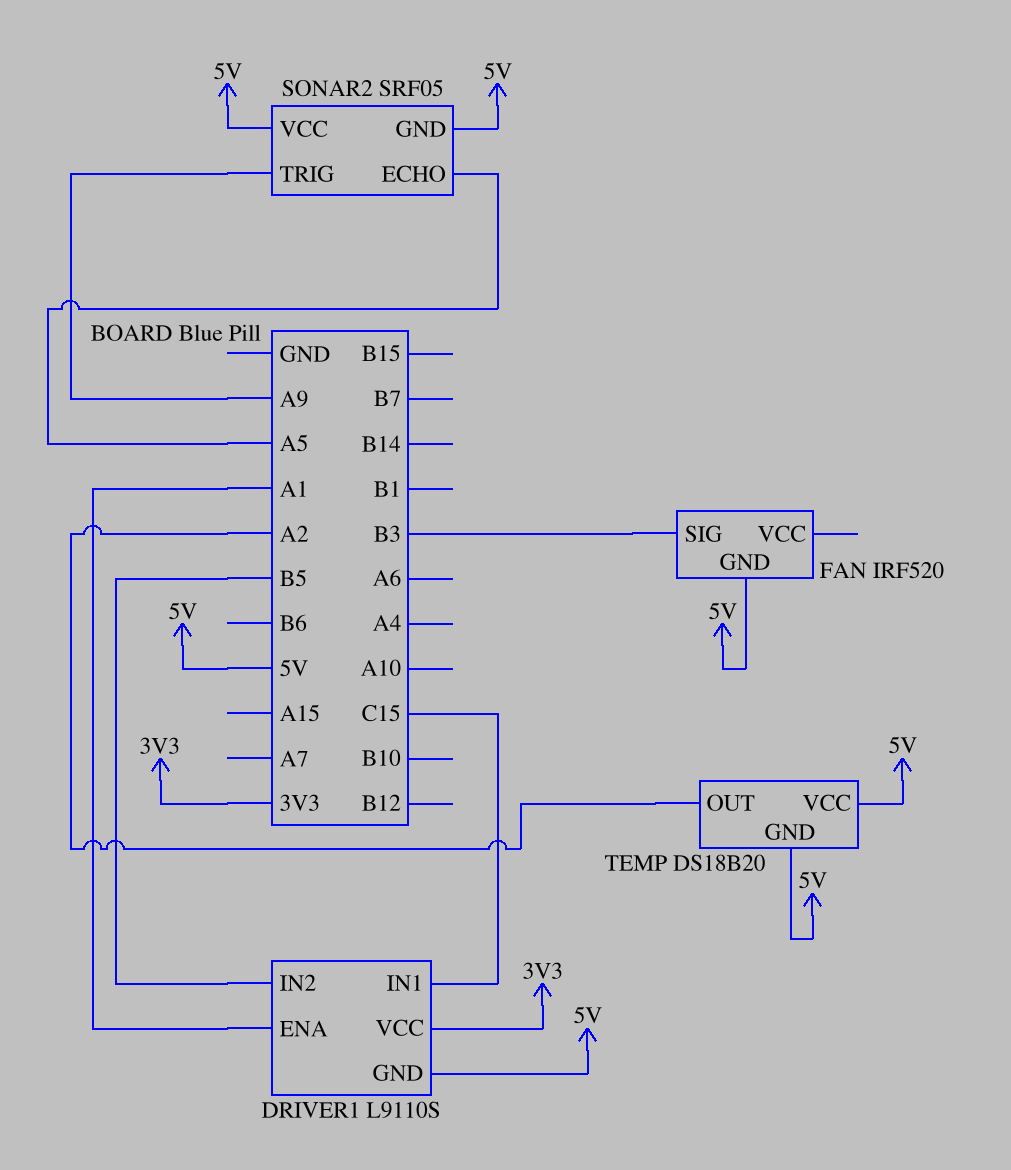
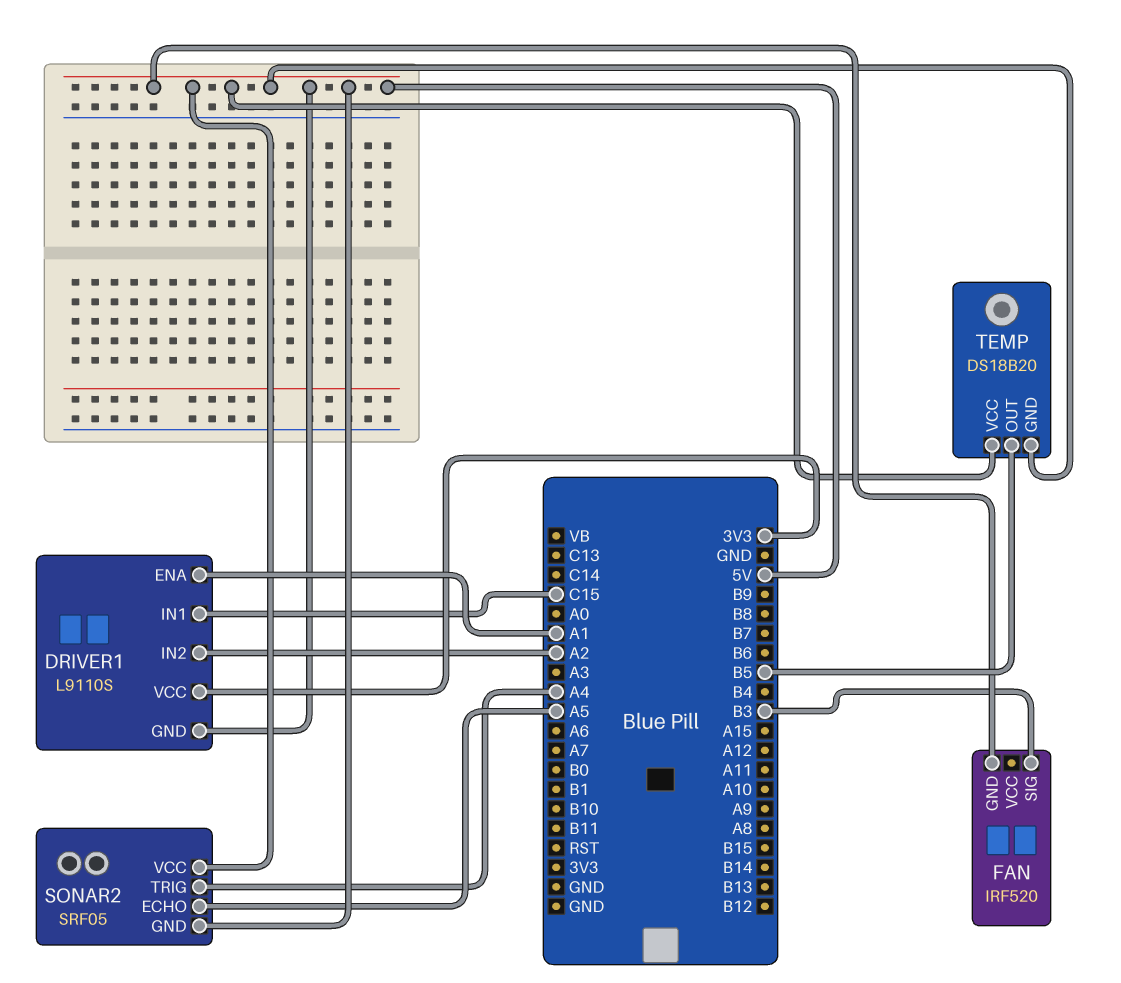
DRIVER1 pin IN2: B5 -> A2
SONAR2 pin TRIG: A9 -> A4
TEMP pin OUT: A2 -> B5

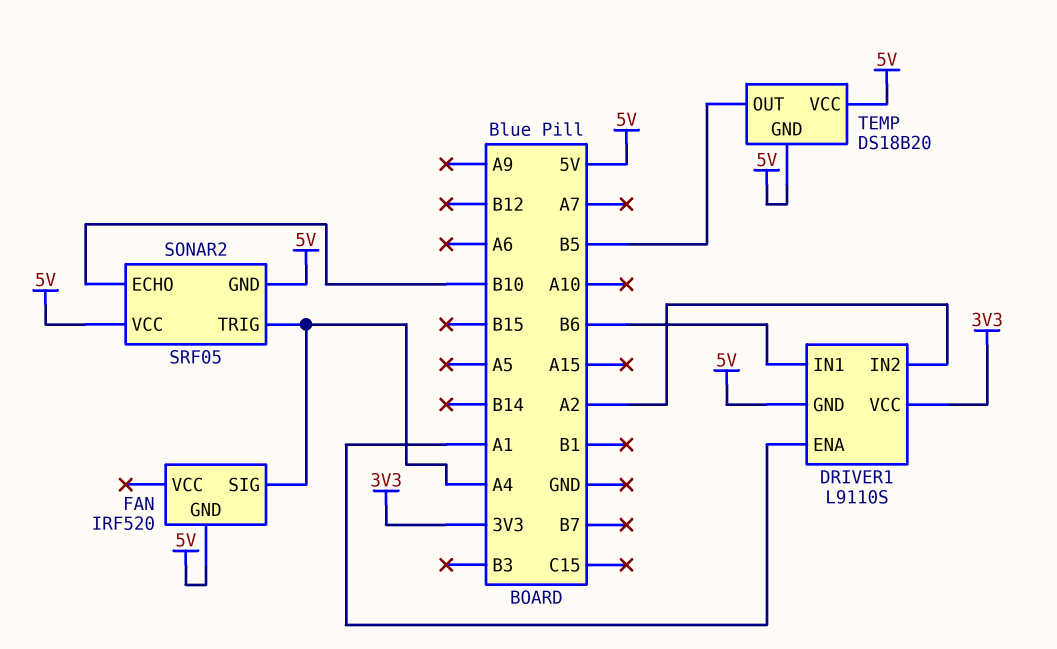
DRIVER1 pin IN1: C15 -> B6
FAN pin SIG: B3 -> A4
SONAR2 pin ECHO: A5 -> B10

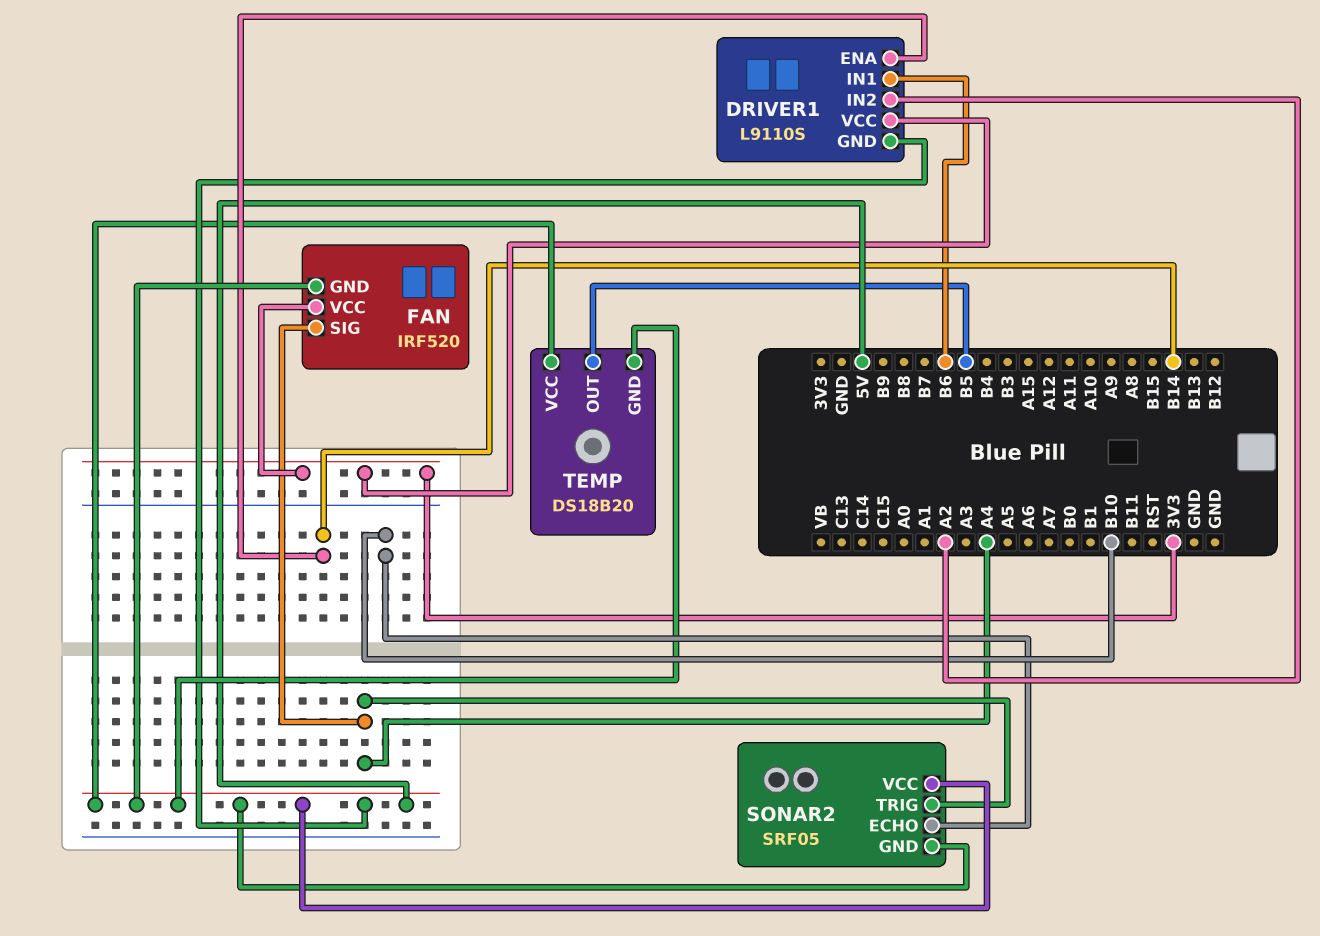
DRIVER1 pin ENA: A1 -> B14
FAN pin VCC: none -> 3V3

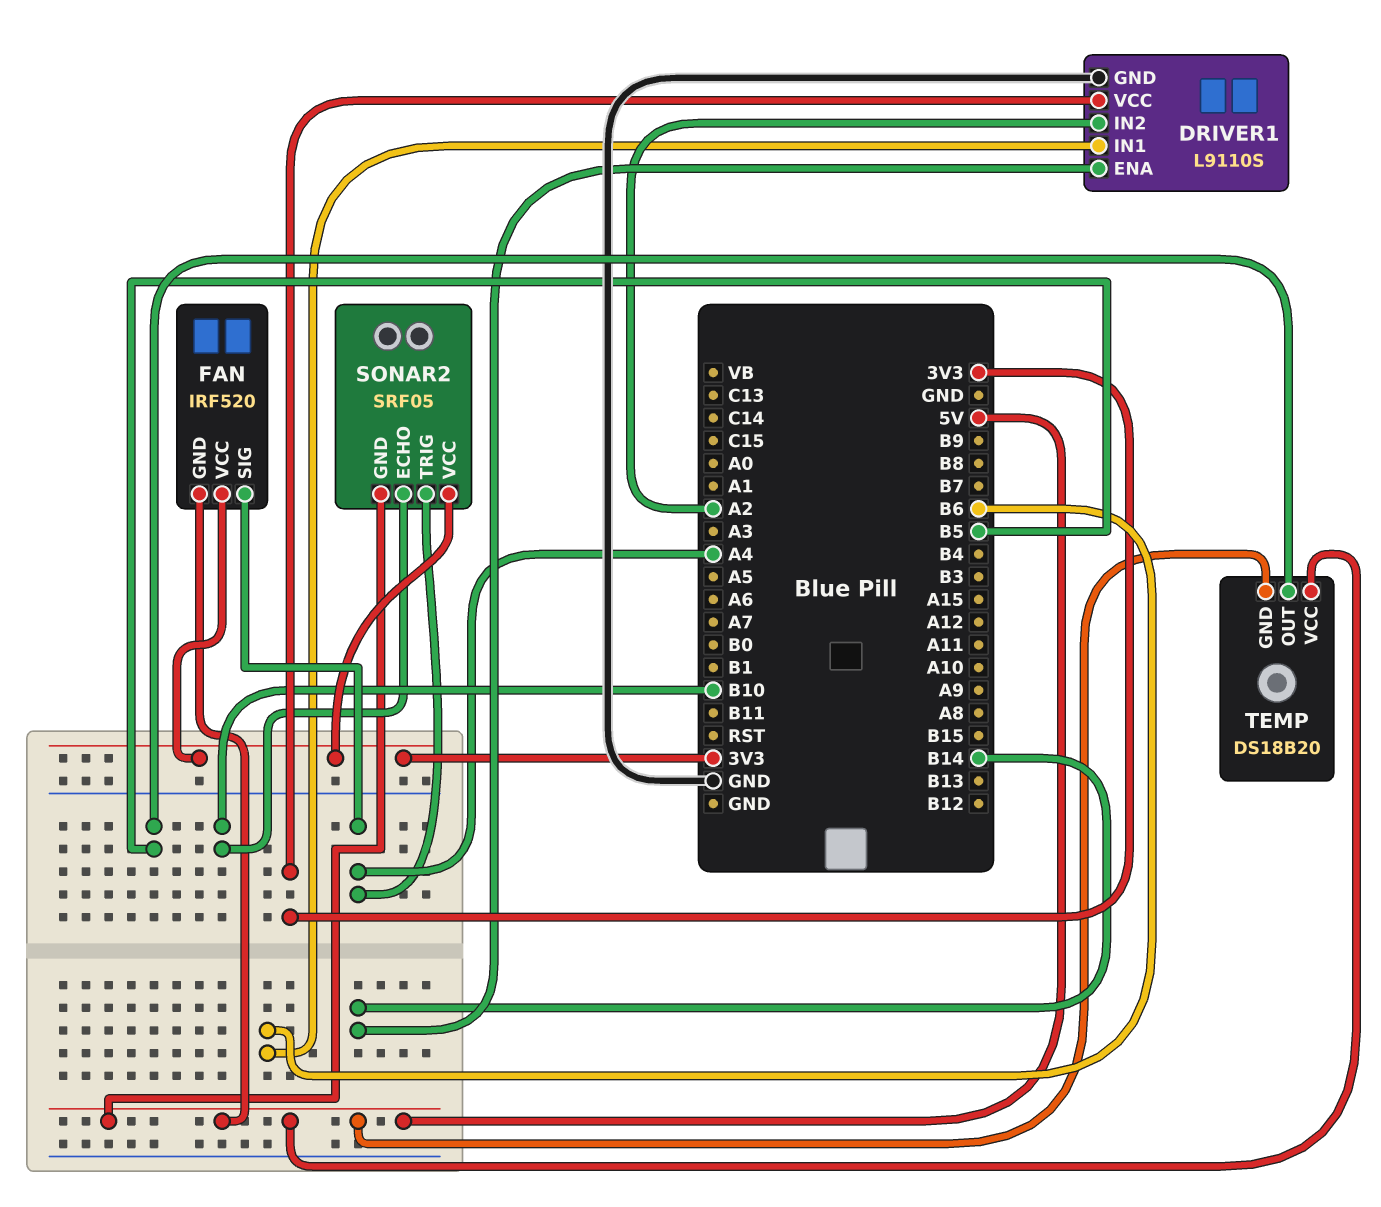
DRIVER1 pin GND: 5V -> GND
SONAR2 pin VCC: 5V -> 3V3

